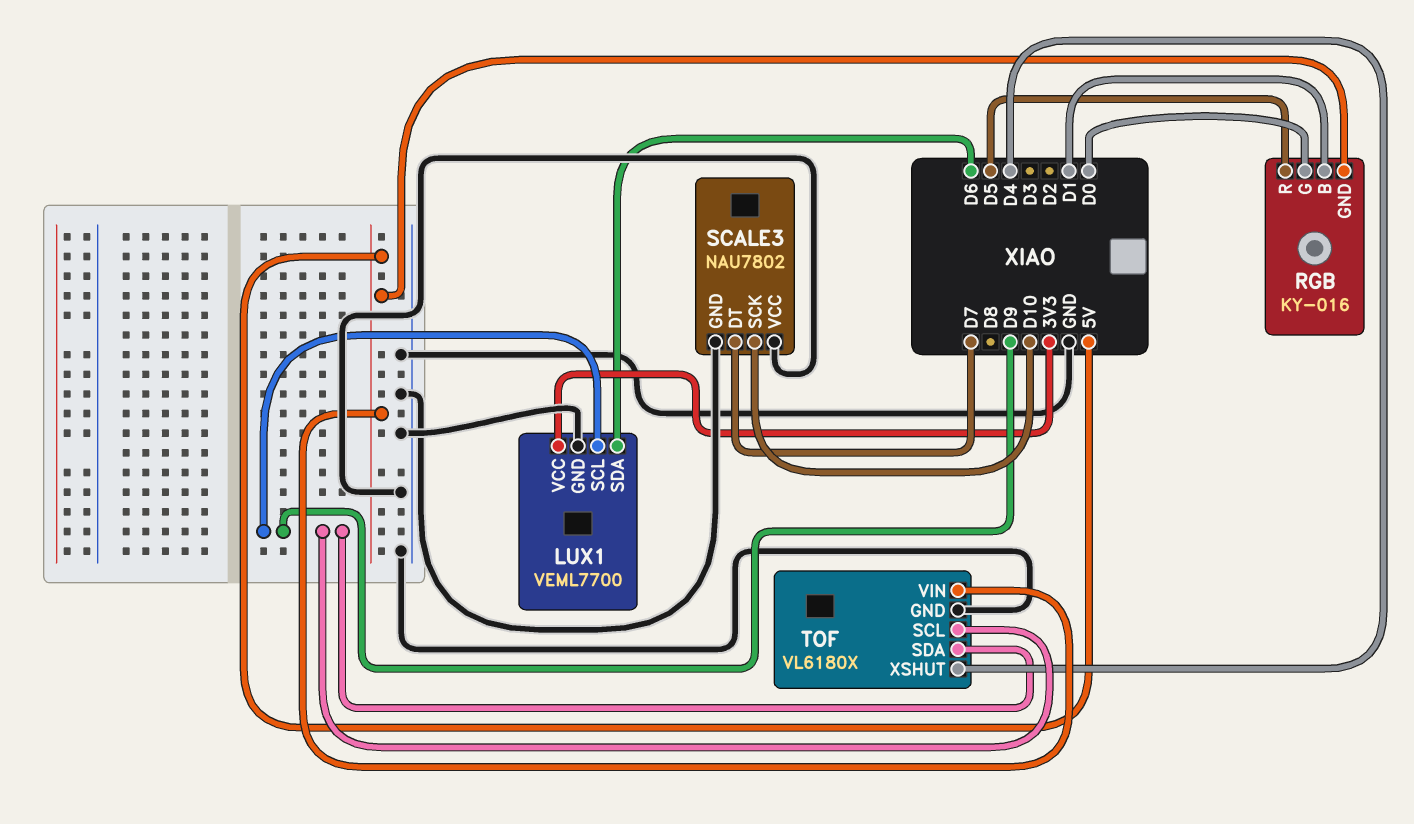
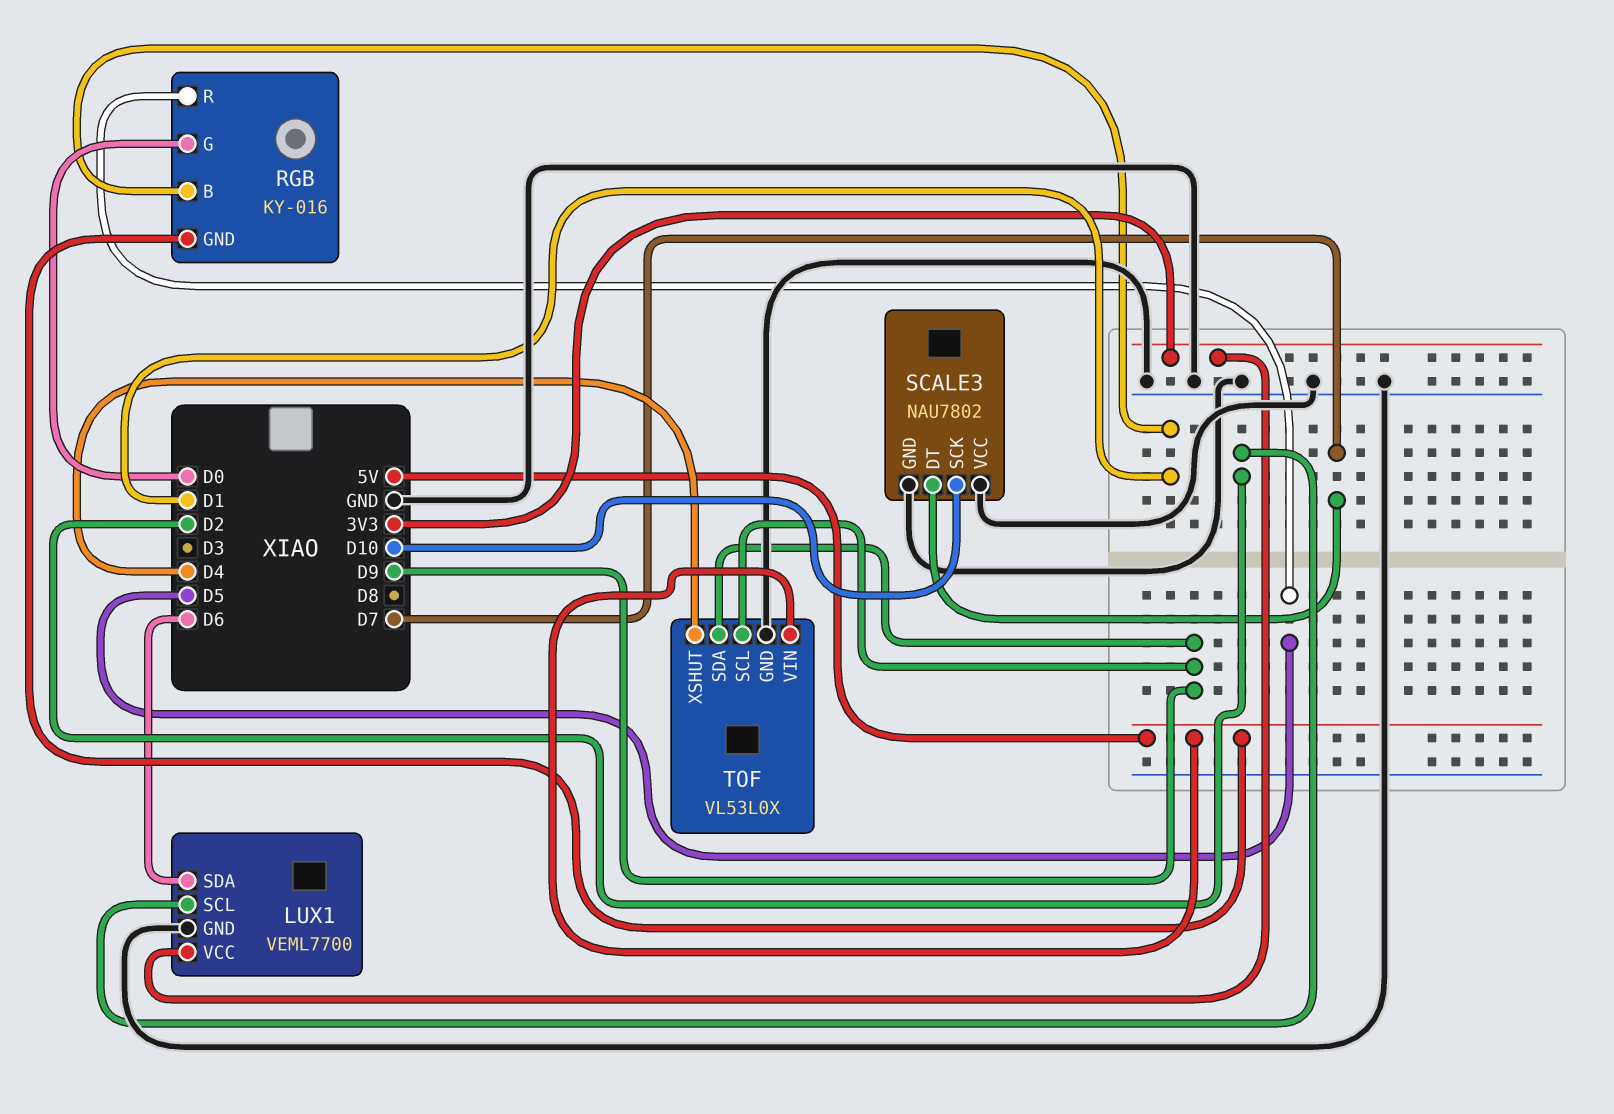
LUX1 pin SCL: D9 -> D2
TOF: VL6180X -> VL53L0X

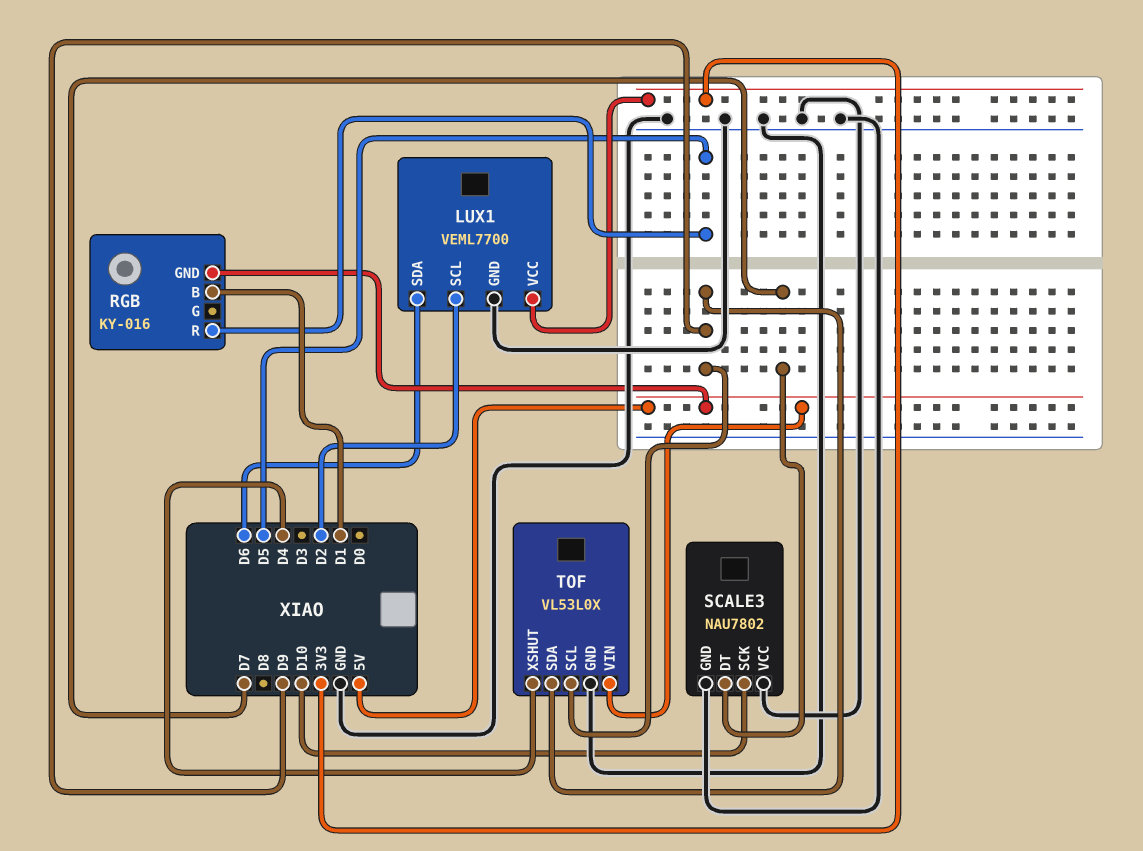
RGB pin G: D0 -> none

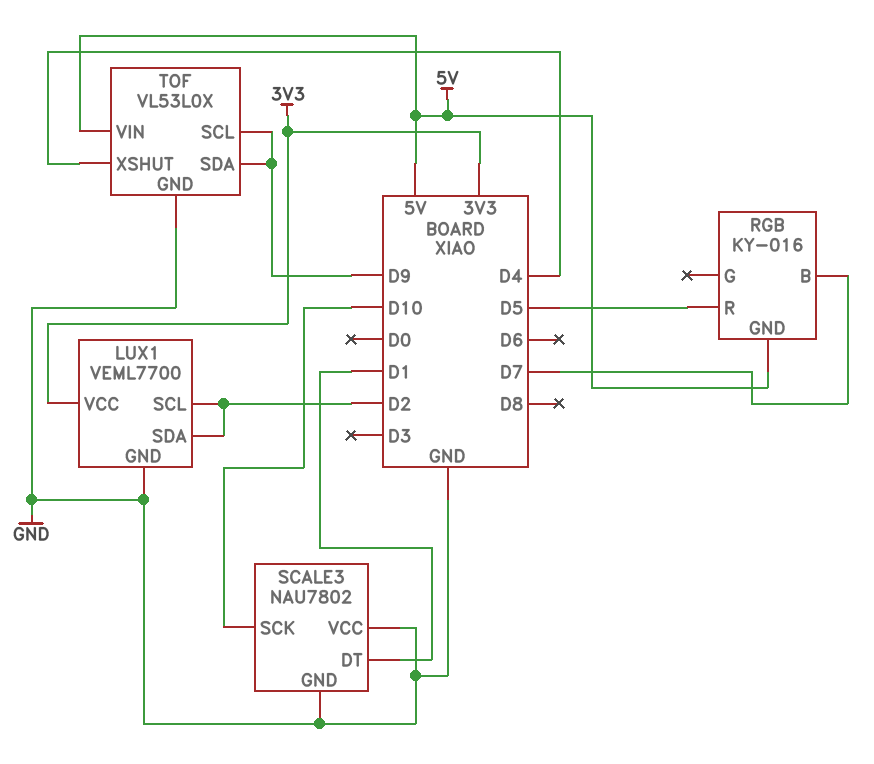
LUX1 pin SDA: D6 -> D2
RGB pin B: D1 -> D7
SCALE3 pin DT: D7 -> D1

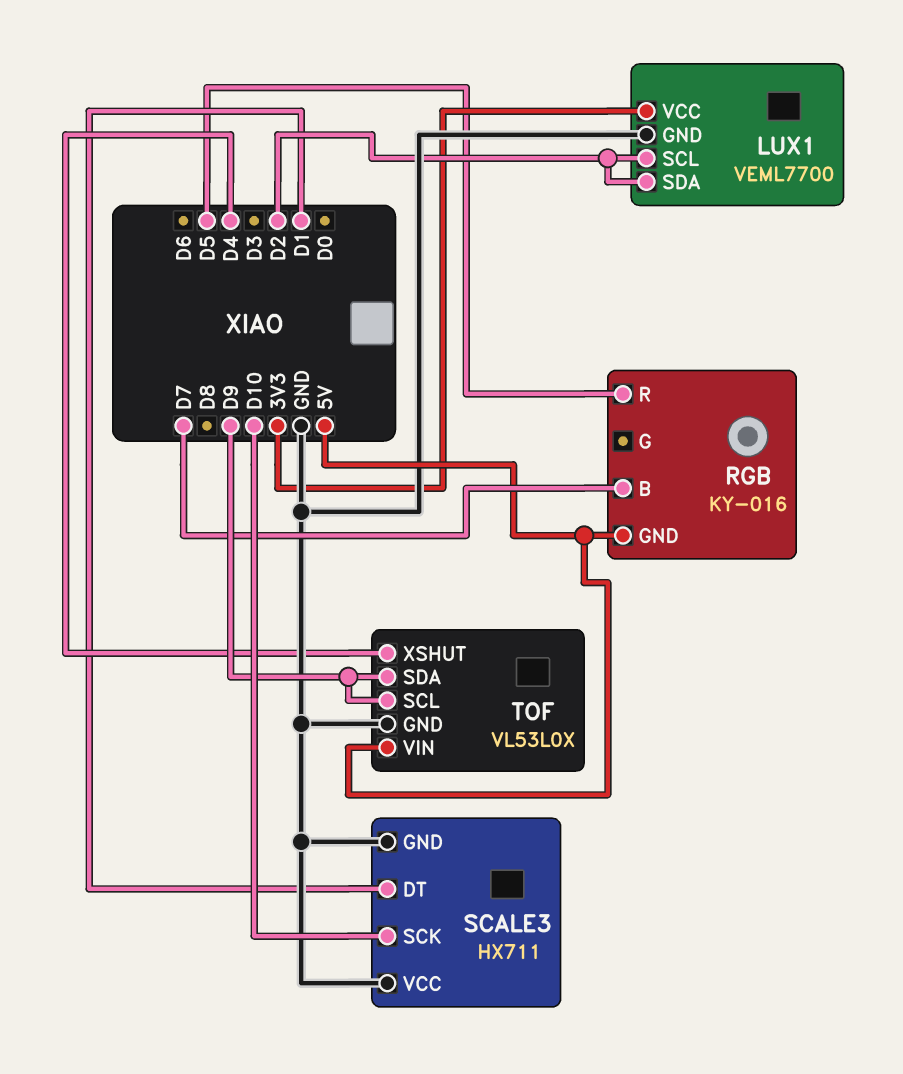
SCALE3: NAU7802 -> HX711

